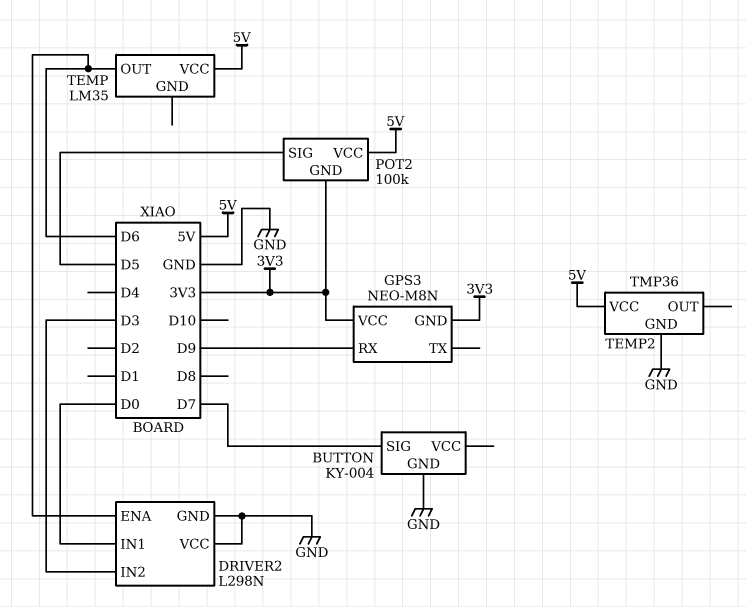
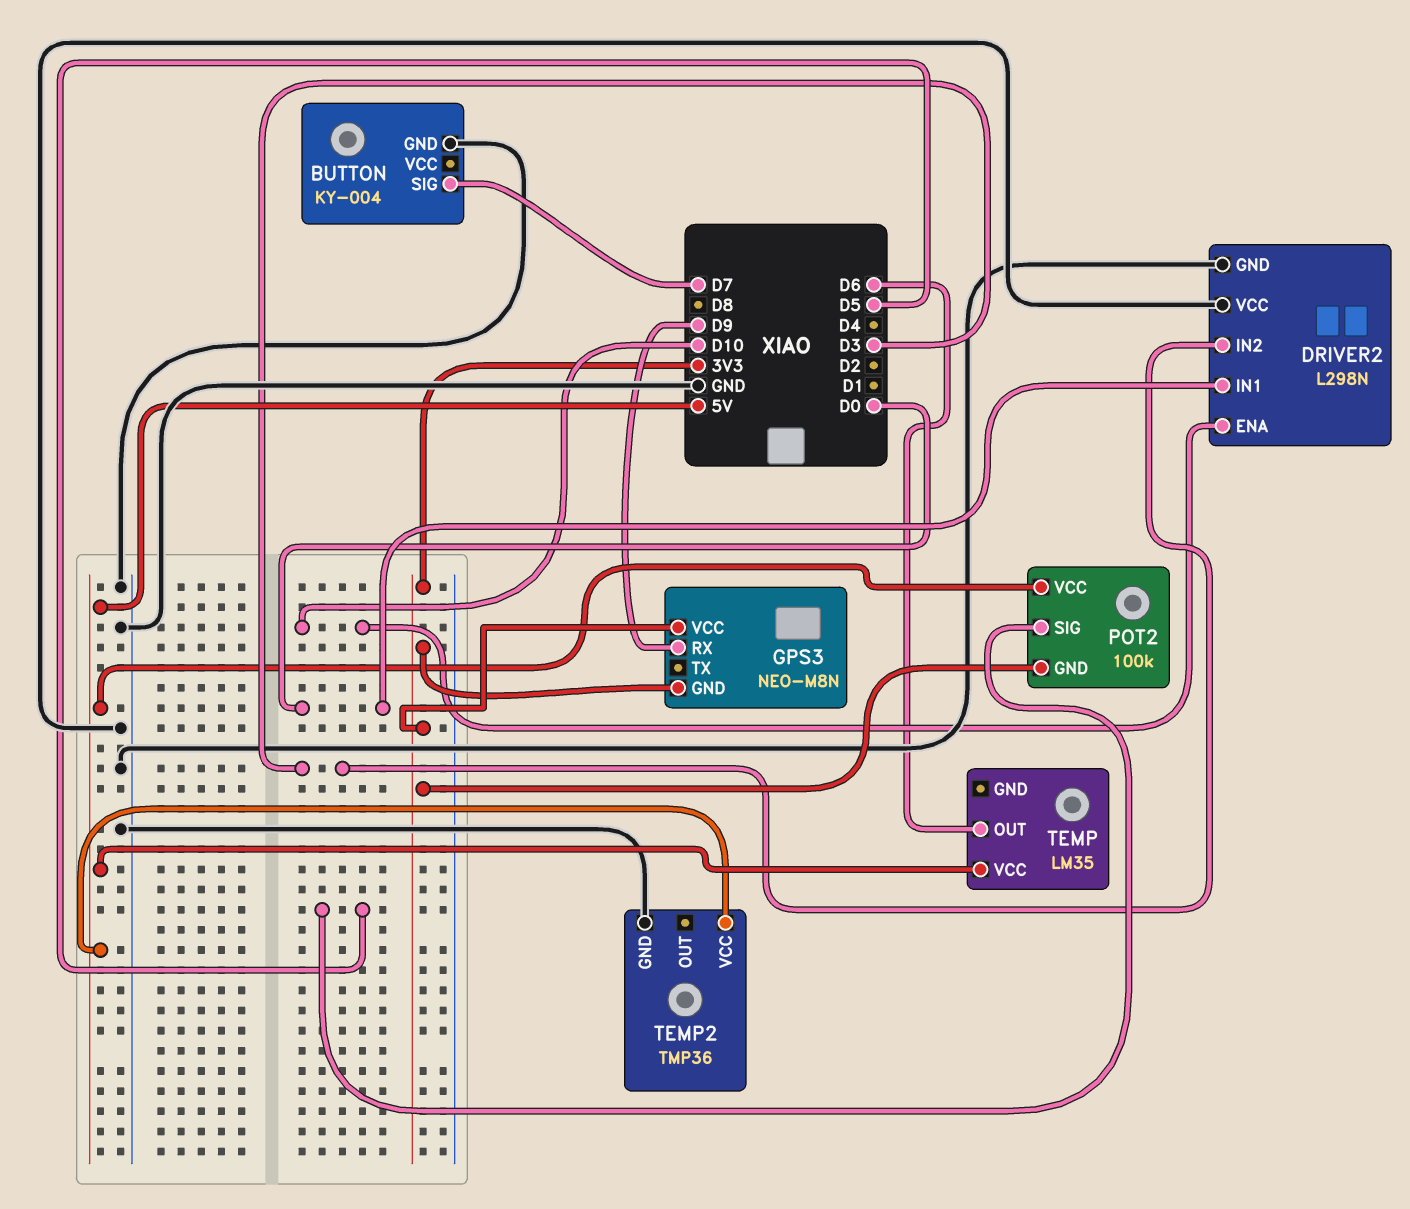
DRIVER2 pin ENA: D6 -> D10

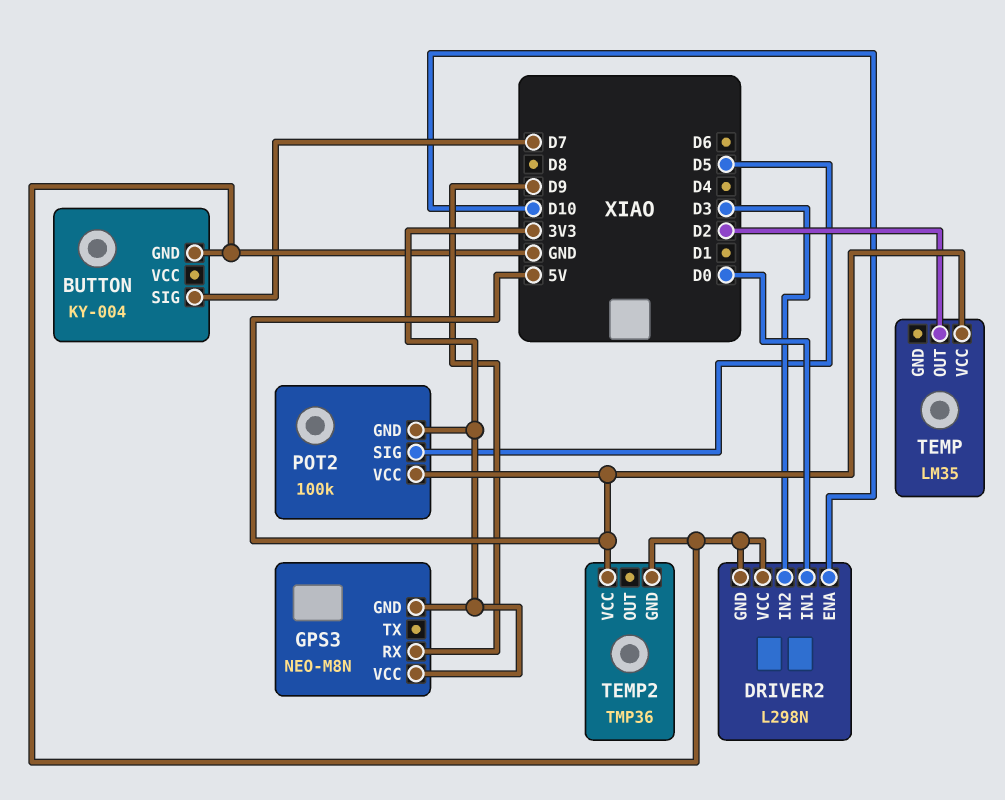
TEMP pin OUT: D6 -> D2

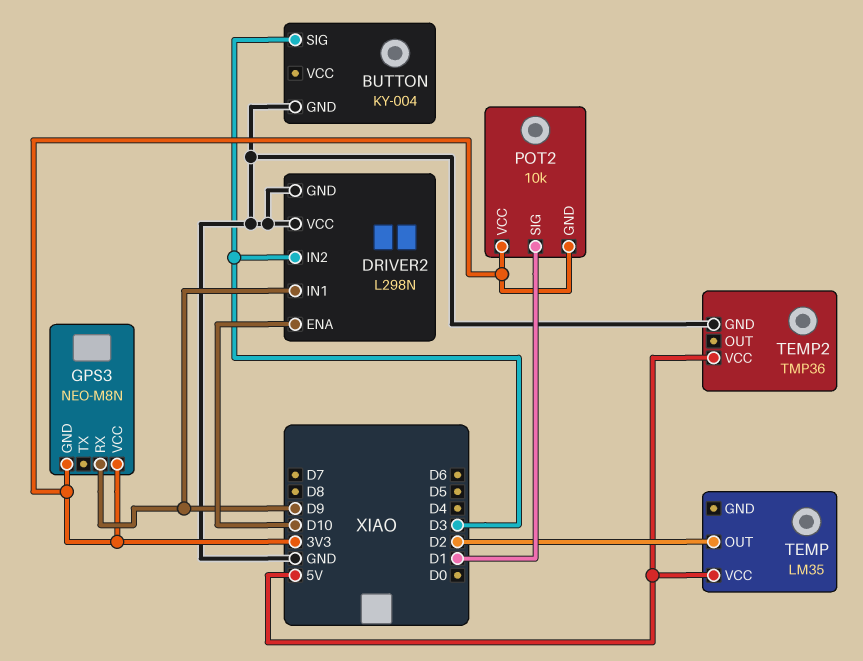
BUTTON pin SIG: D7 -> D3
DRIVER2 pin IN1: D0 -> D9
POT2: 100k -> 10k
POT2 pin SIG: D5 -> D1
POT2 pin VCC: 5V -> 3V3

